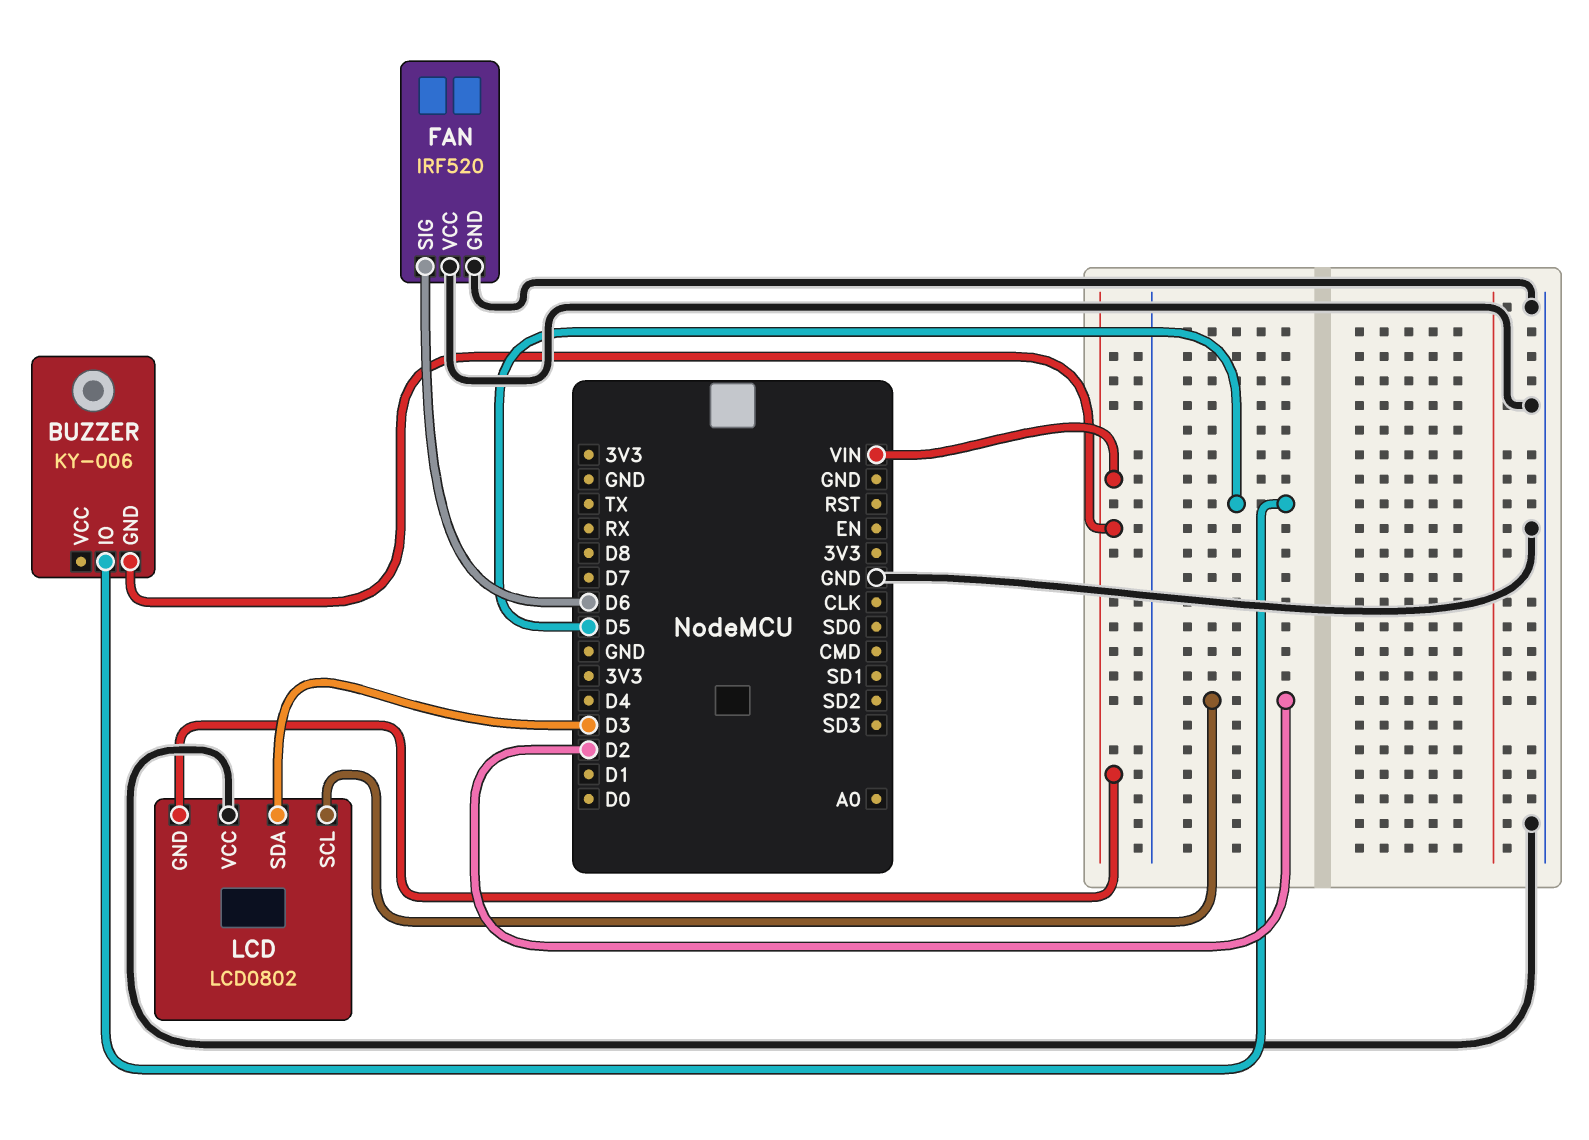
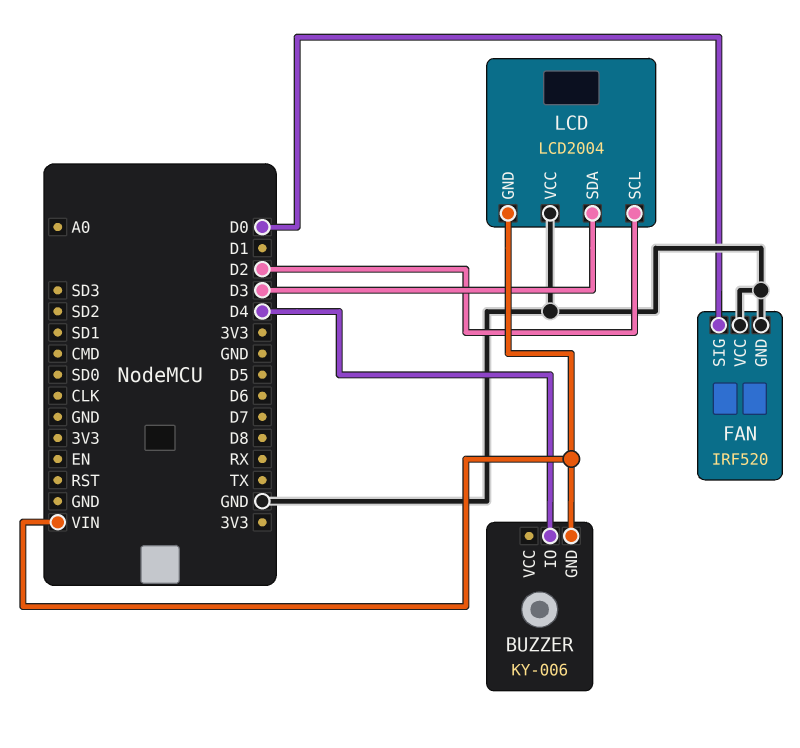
BUZZER pin IO: D5 -> D4
FAN pin SIG: D6 -> D0
LCD: LCD0802 -> LCD2004

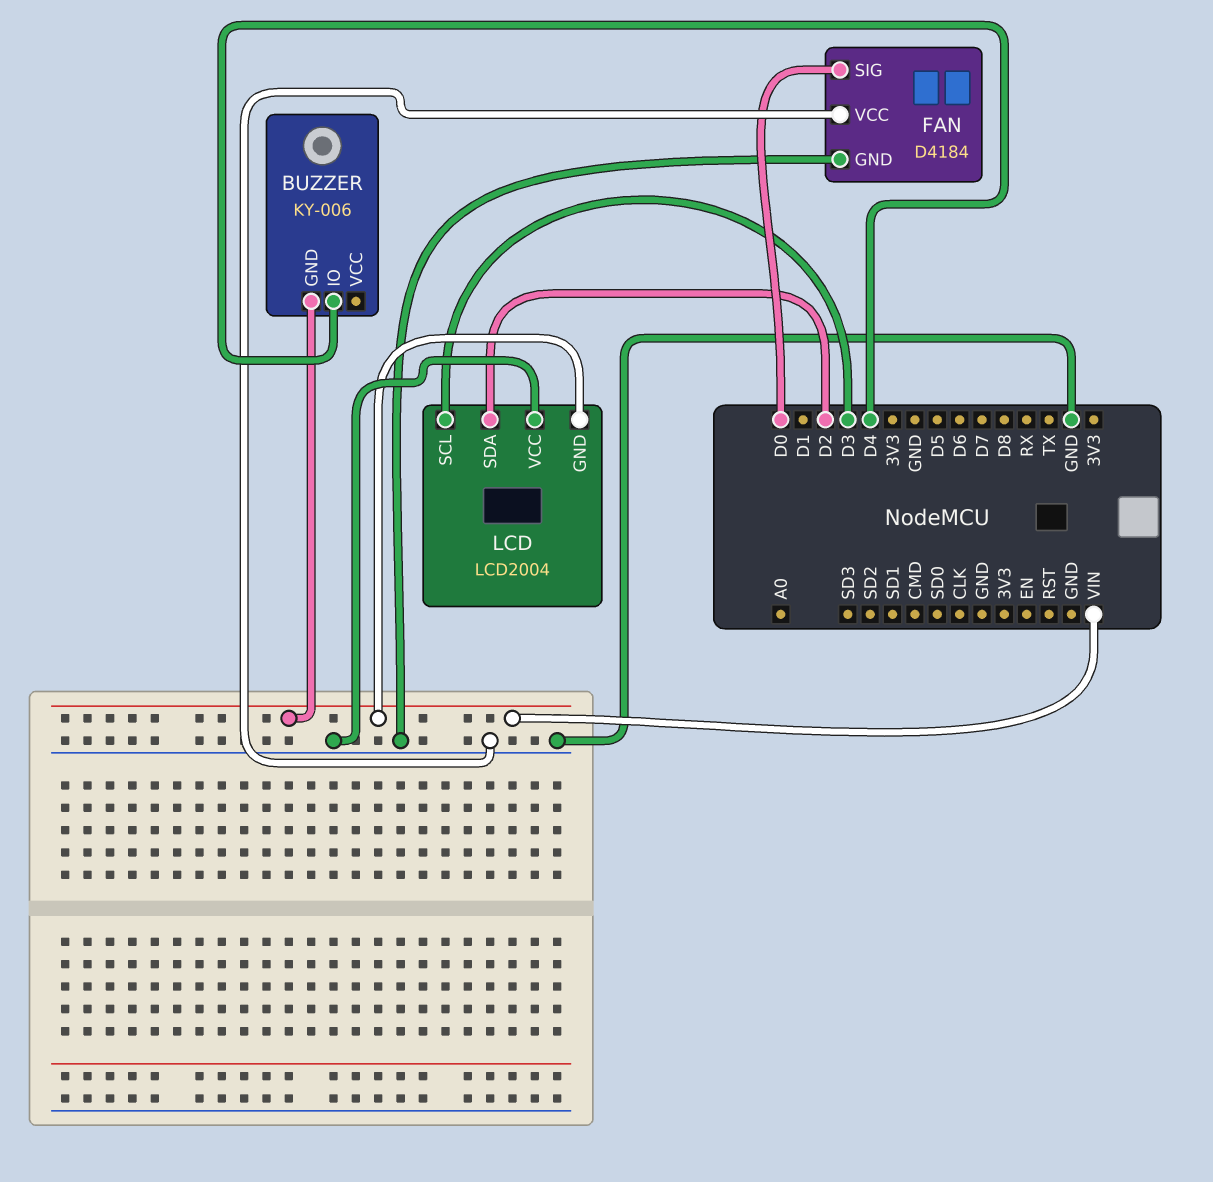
FAN: IRF520 -> D4184
LCD pin SCL: D2 -> D3
LCD pin SDA: D3 -> D2

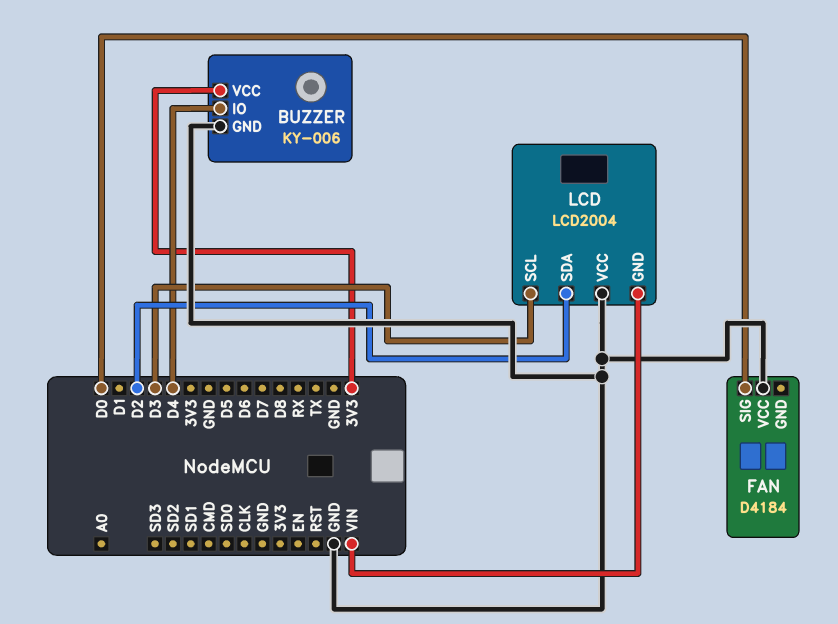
BUZZER pin GND: VIN -> GND
BUZZER pin VCC: none -> 3V3
FAN pin GND: GND -> none

